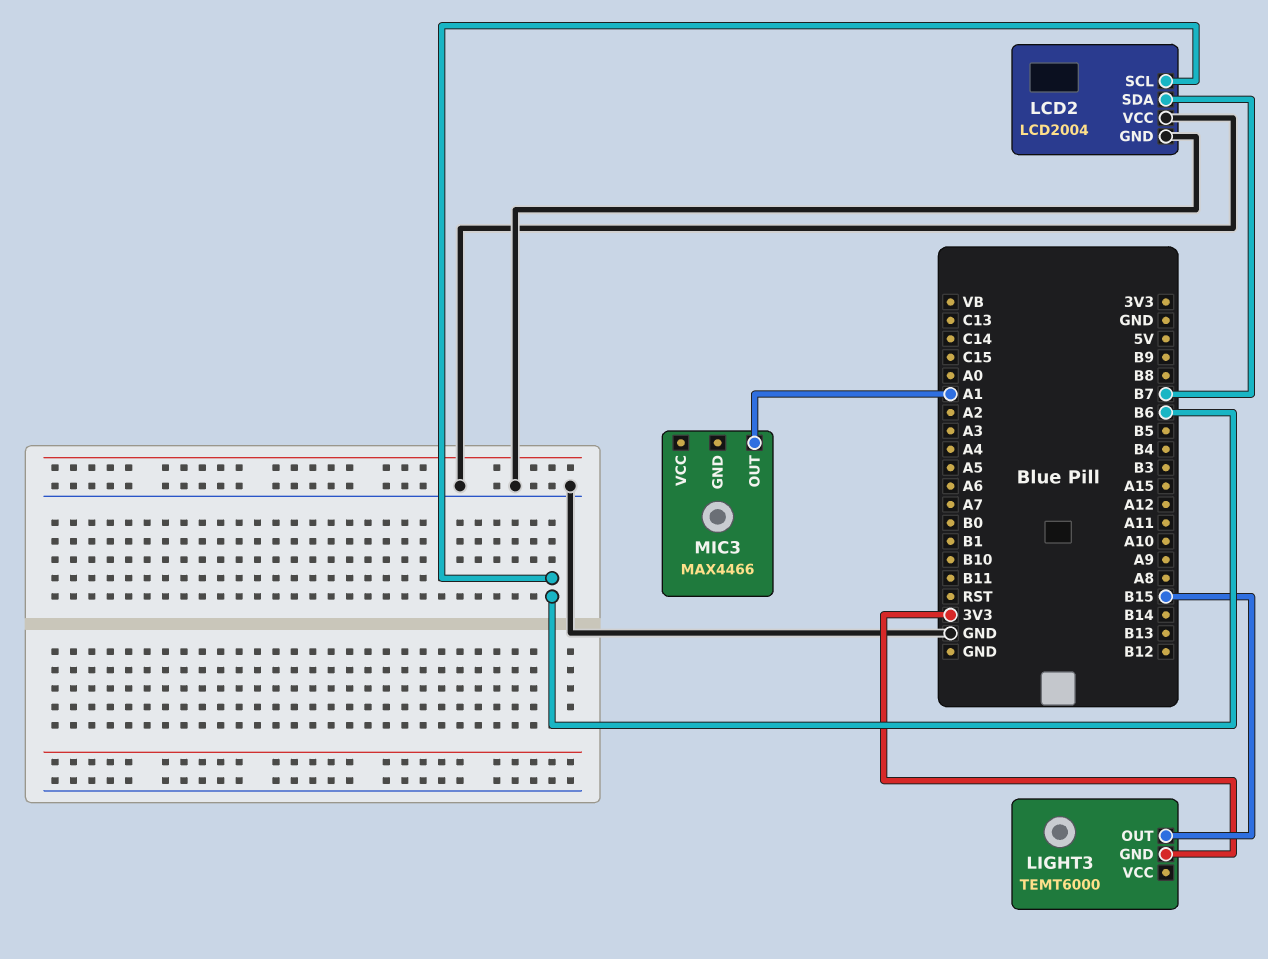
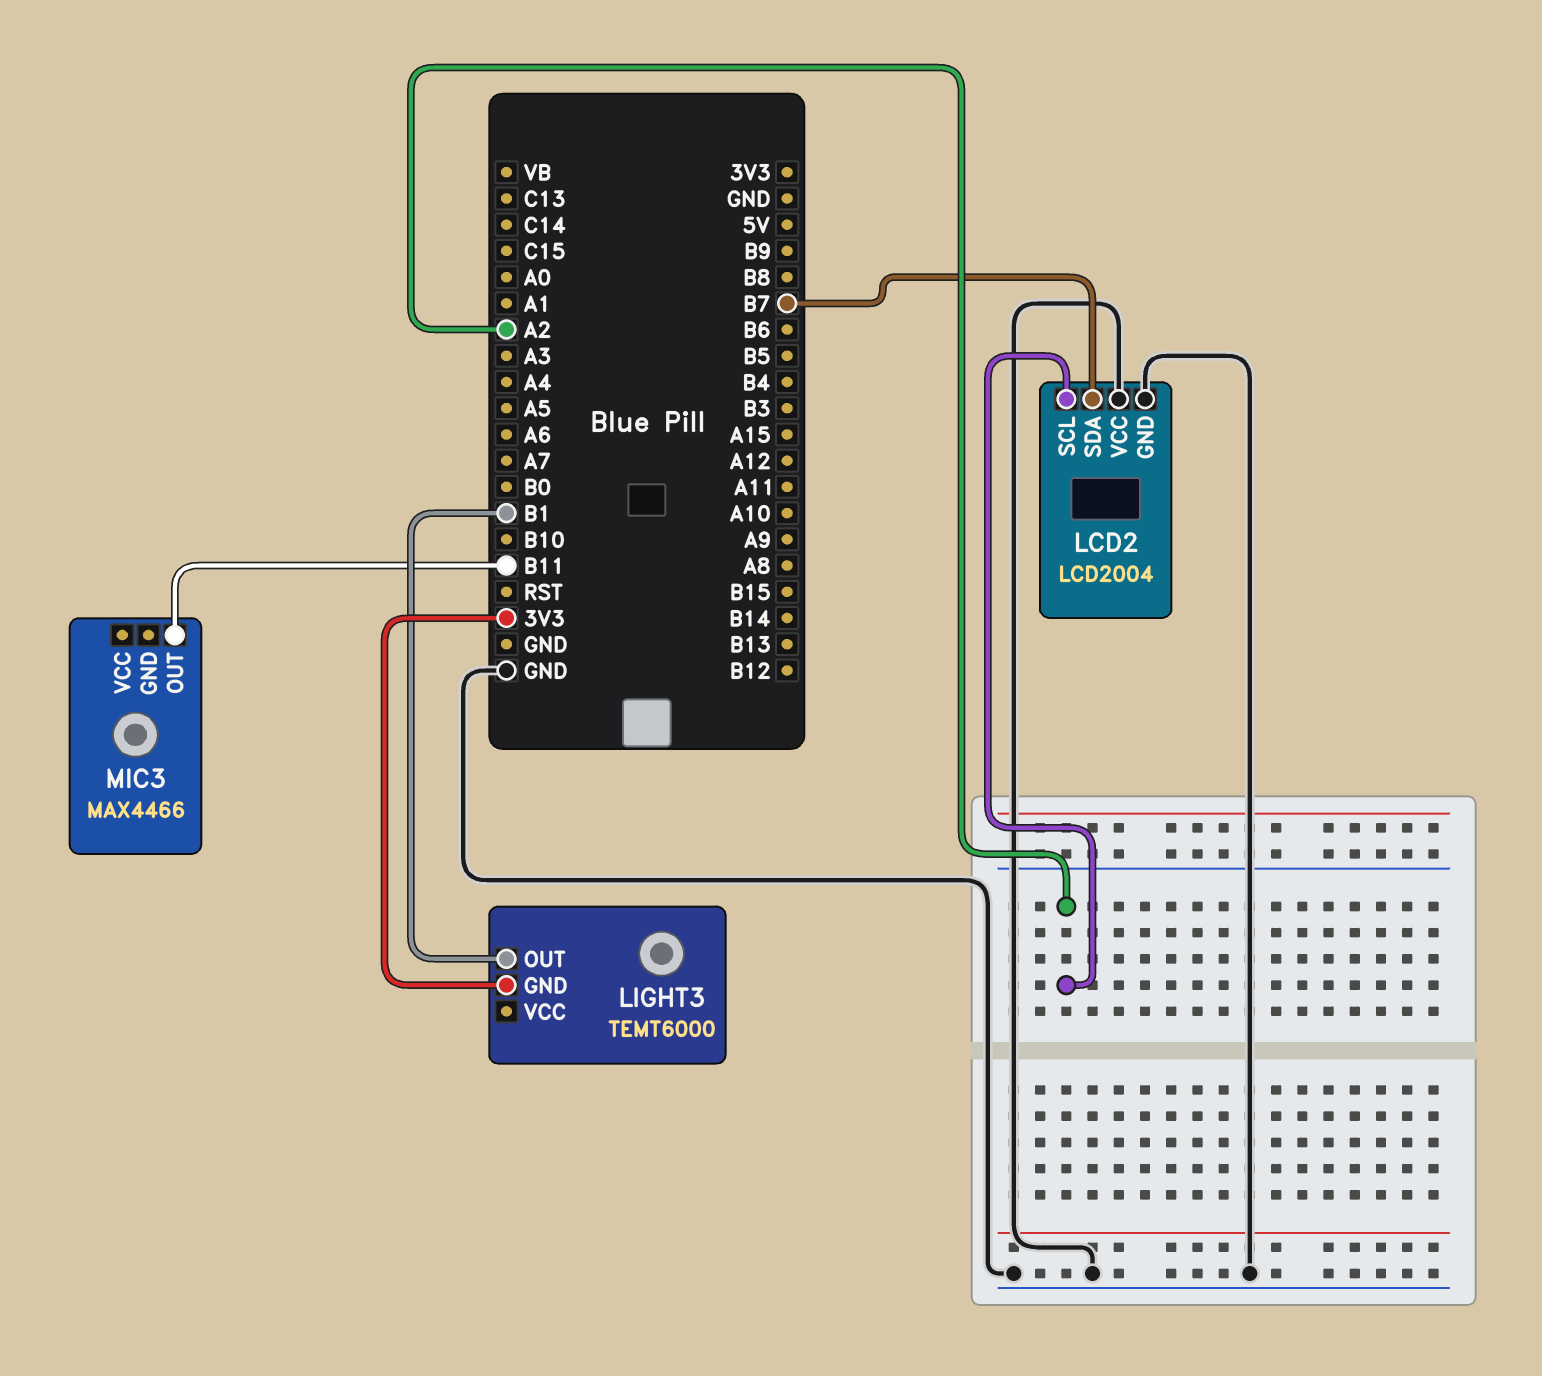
LCD2 pin SCL: B6 -> A2
LIGHT3 pin OUT: B15 -> B1
MIC3 pin OUT: A1 -> B11

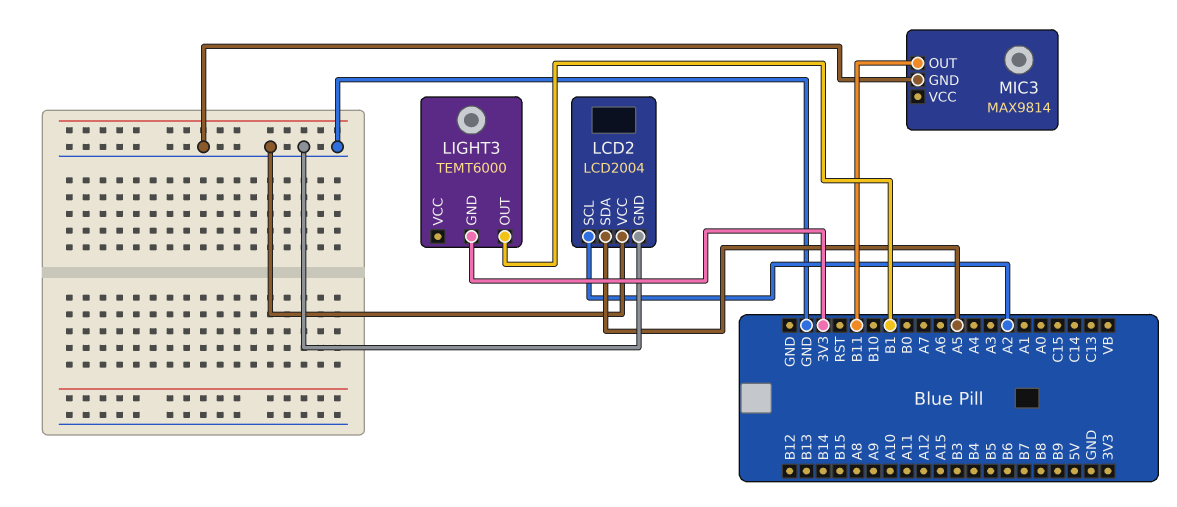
LCD2 pin SDA: B7 -> A5
MIC3: MAX4466 -> MAX9814
MIC3 pin GND: none -> GND

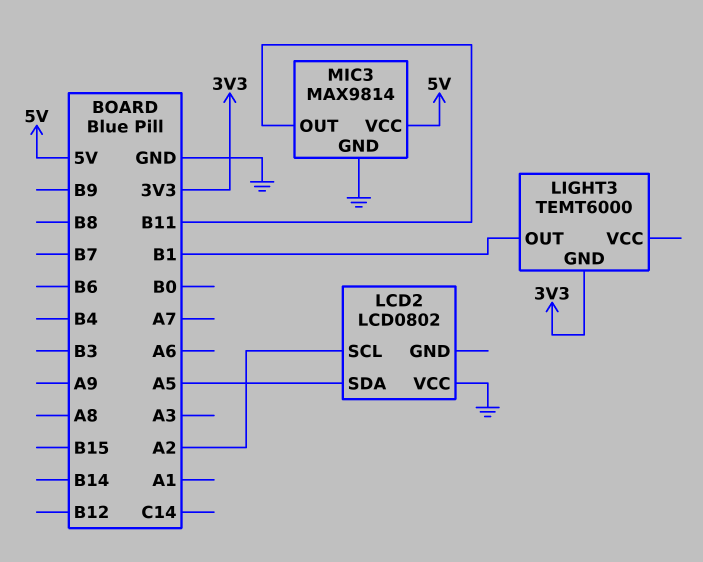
LCD2: LCD2004 -> LCD0802
LCD2 pin GND: GND -> none
MIC3 pin VCC: none -> 5V

